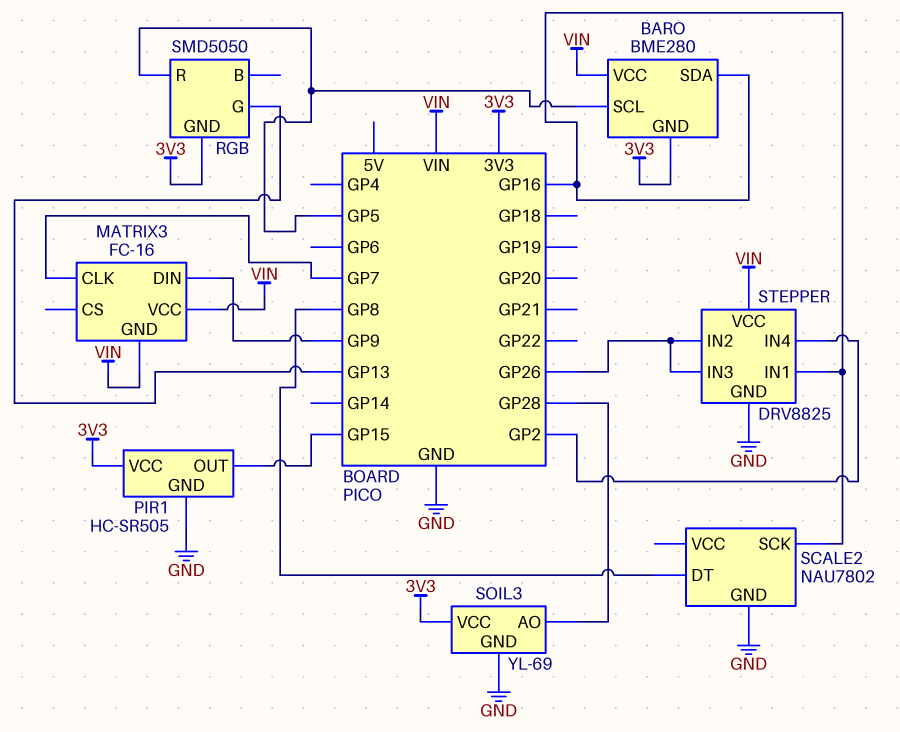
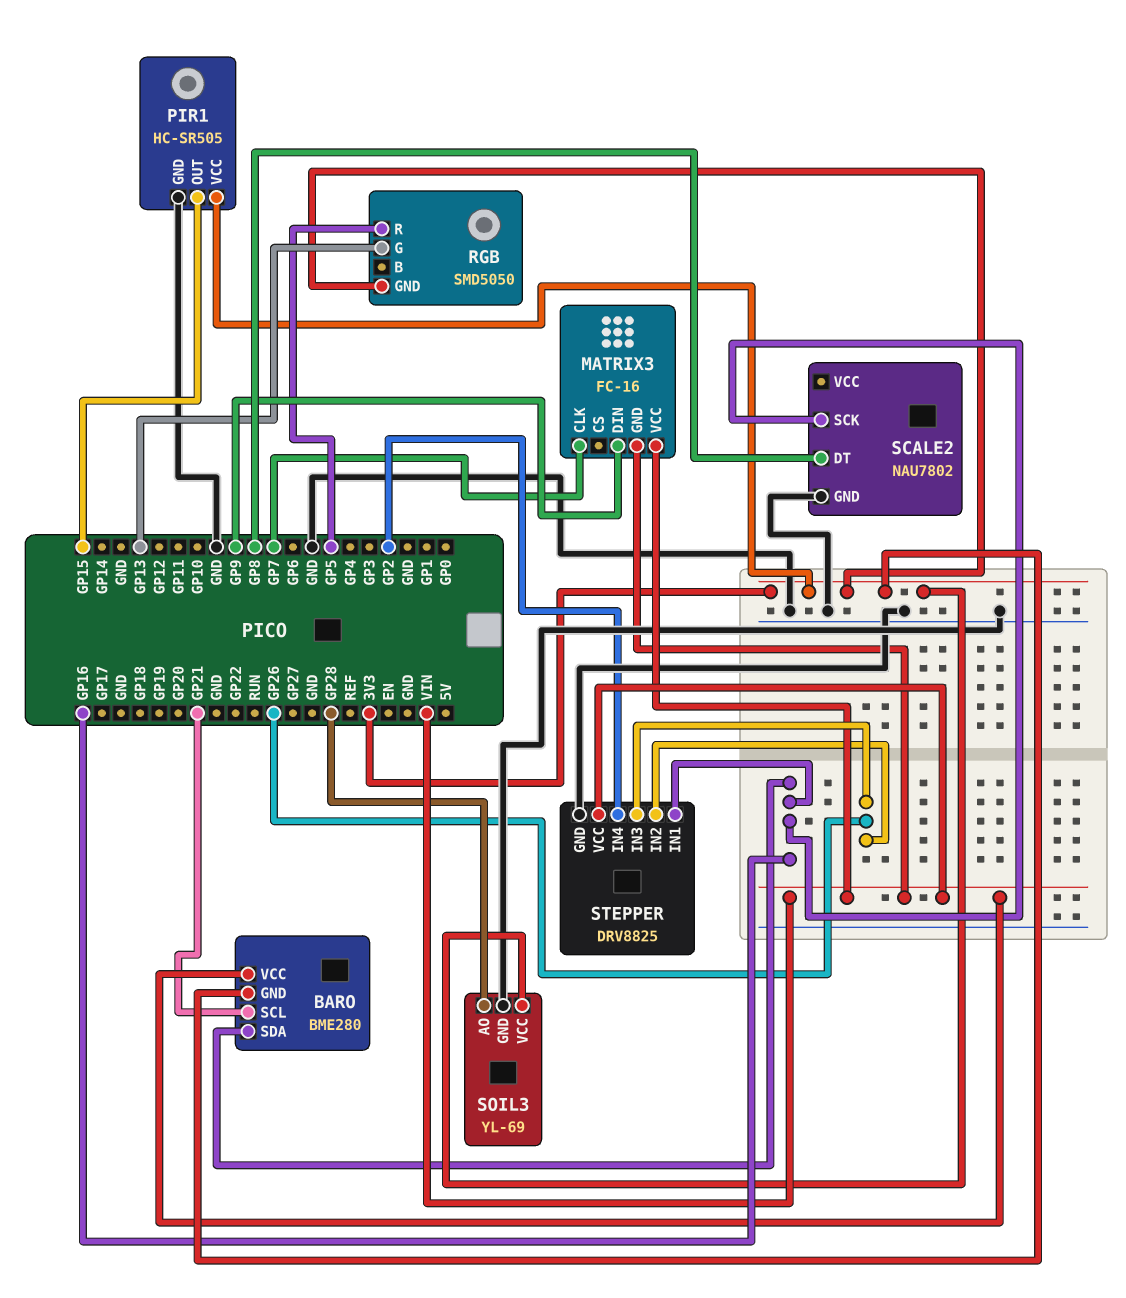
BARO pin SCL: GP5 -> GP21

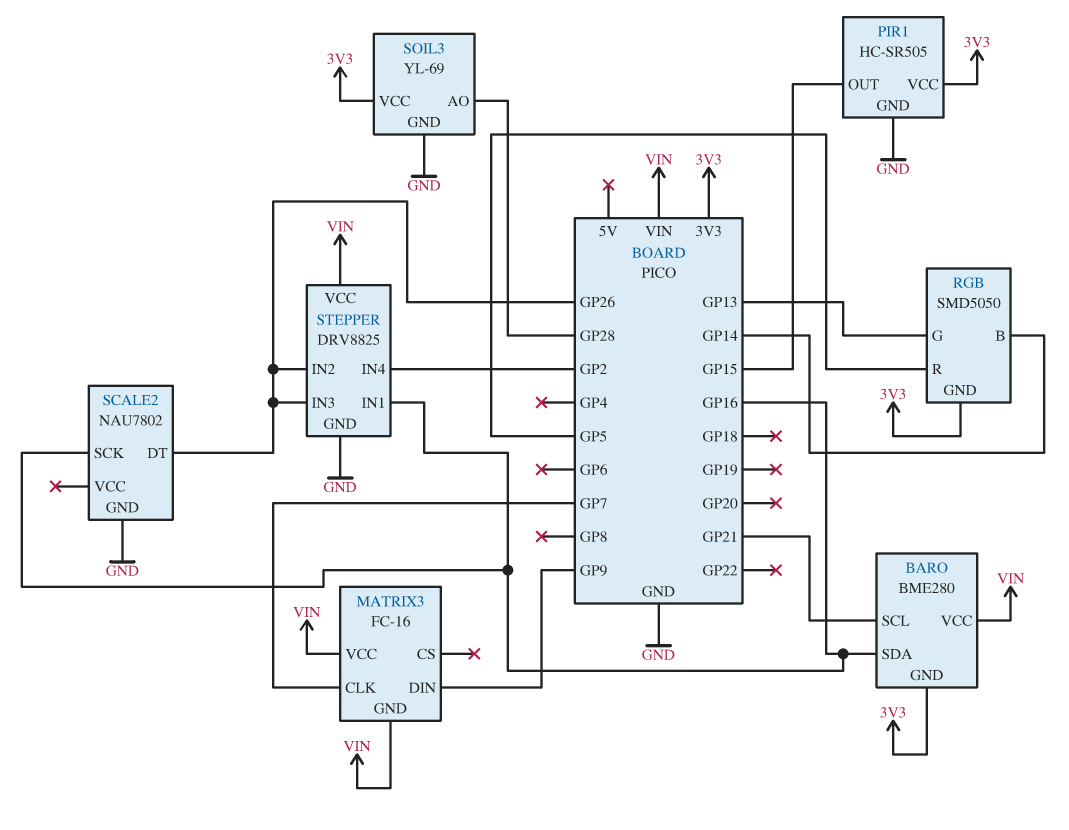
RGB pin B: none -> GP14
SCALE2 pin DT: GP8 -> GP26

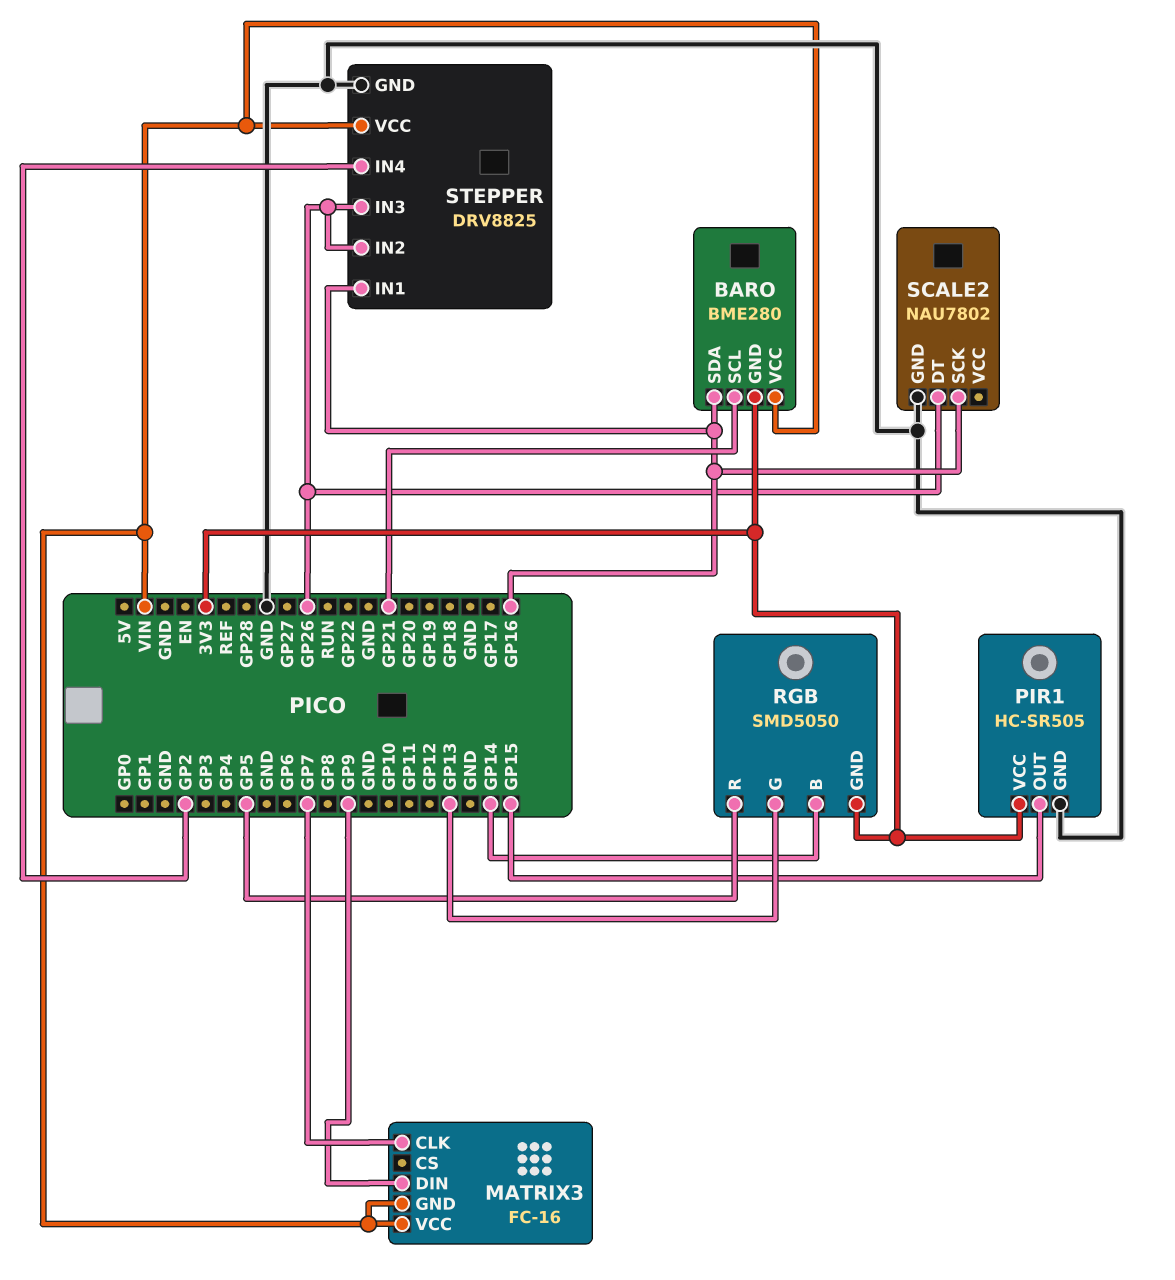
SOIL3: YL-69 -> none
SOIL3 pin AO: GP28 -> none
SOIL3 pin GND: GND -> none
SOIL3 pin VCC: 3V3 -> none

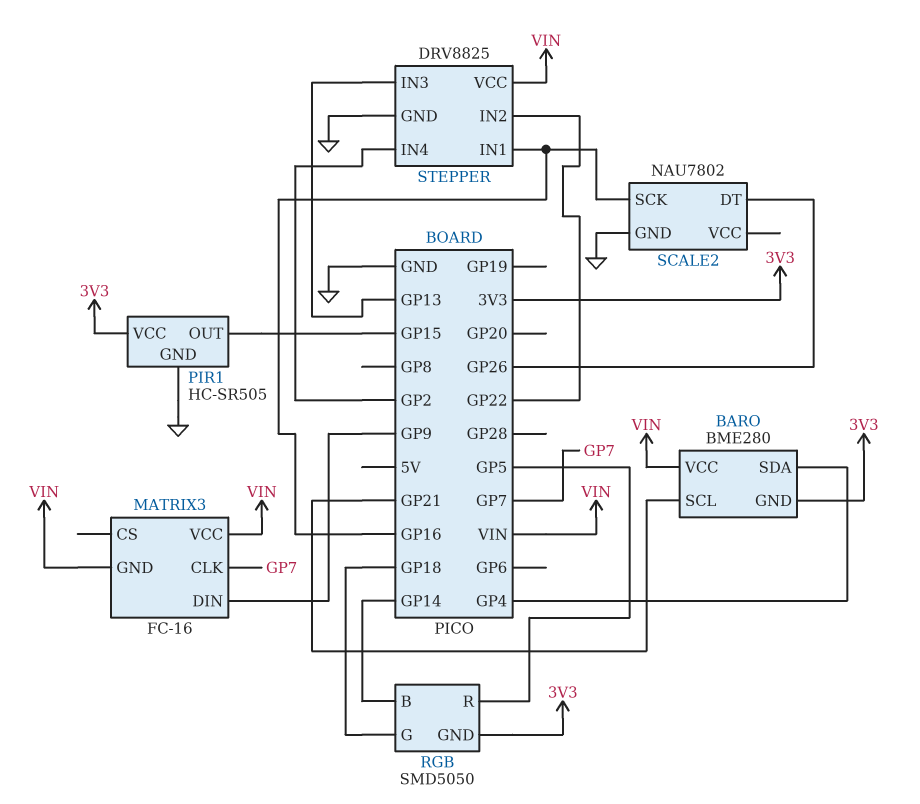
BARO pin SDA: GP16 -> GP4
RGB pin G: GP13 -> GP18
STEPPER pin IN2: GP26 -> GP22
STEPPER pin IN3: GP26 -> GP13

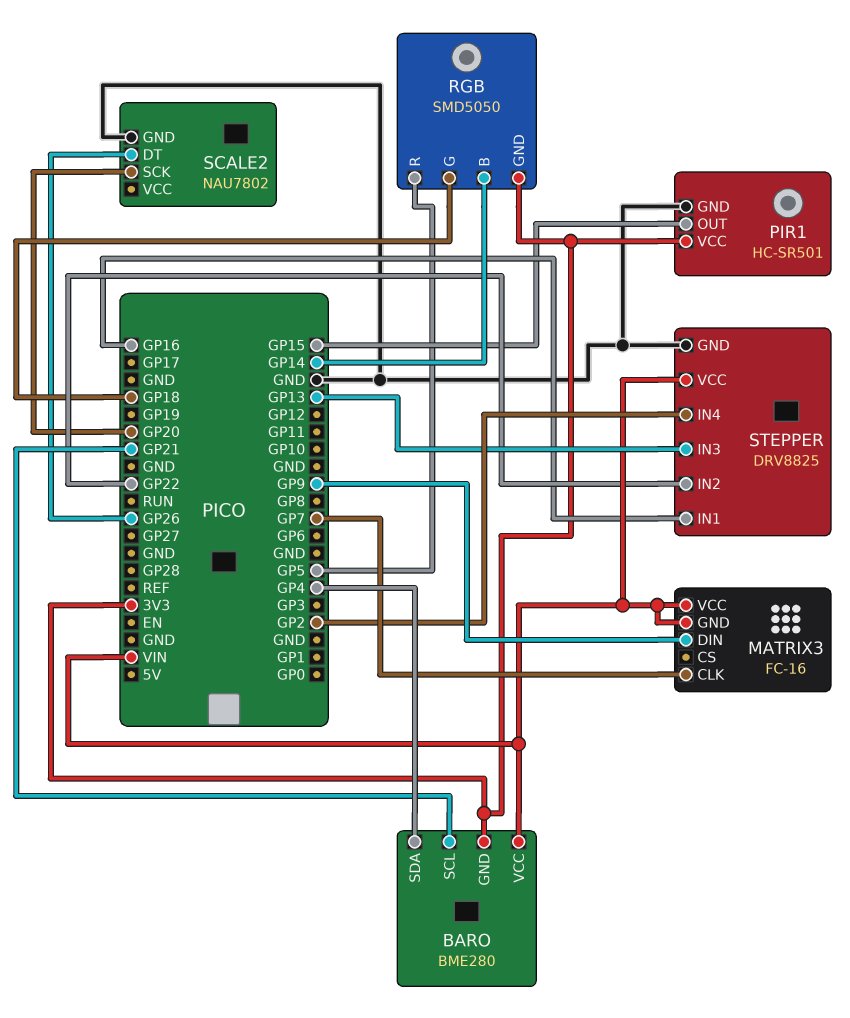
PIR1: HC-SR505 -> HC-SR501
SCALE2 pin SCK: GP16 -> GP20

